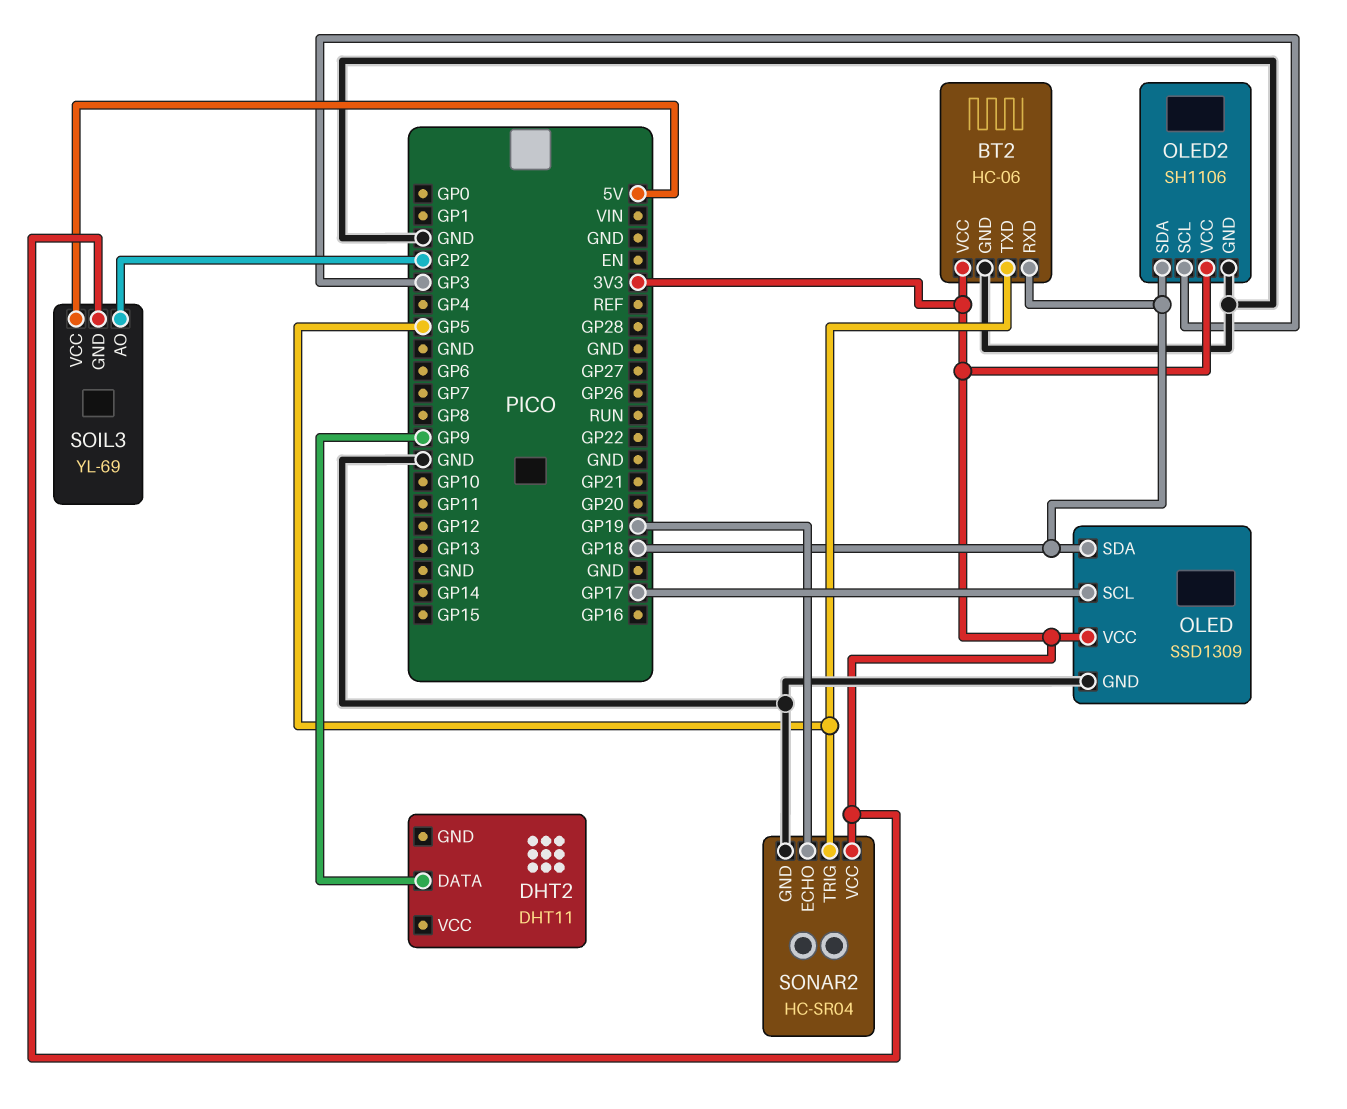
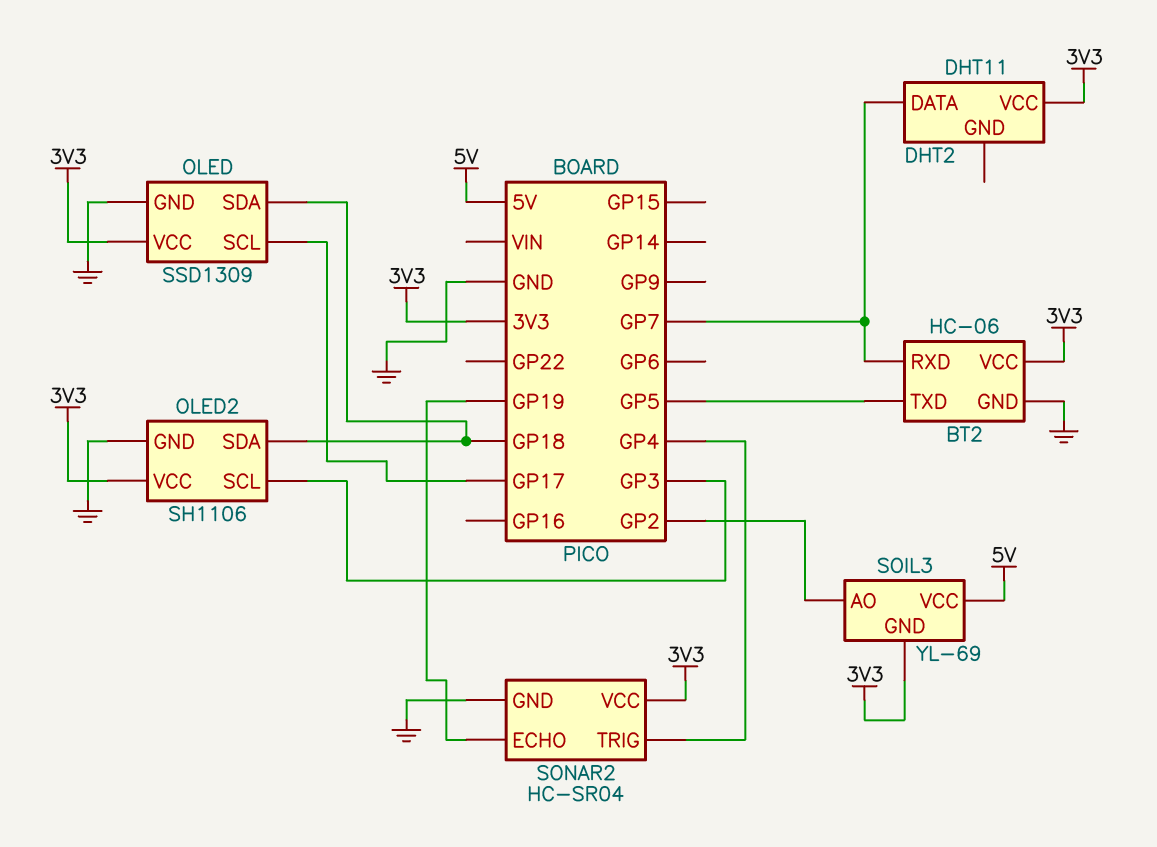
BT2 pin RXD: GP18 -> GP7
DHT2 pin DATA: GP9 -> GP7
DHT2 pin VCC: none -> 3V3
SONAR2 pin TRIG: GP5 -> GP4

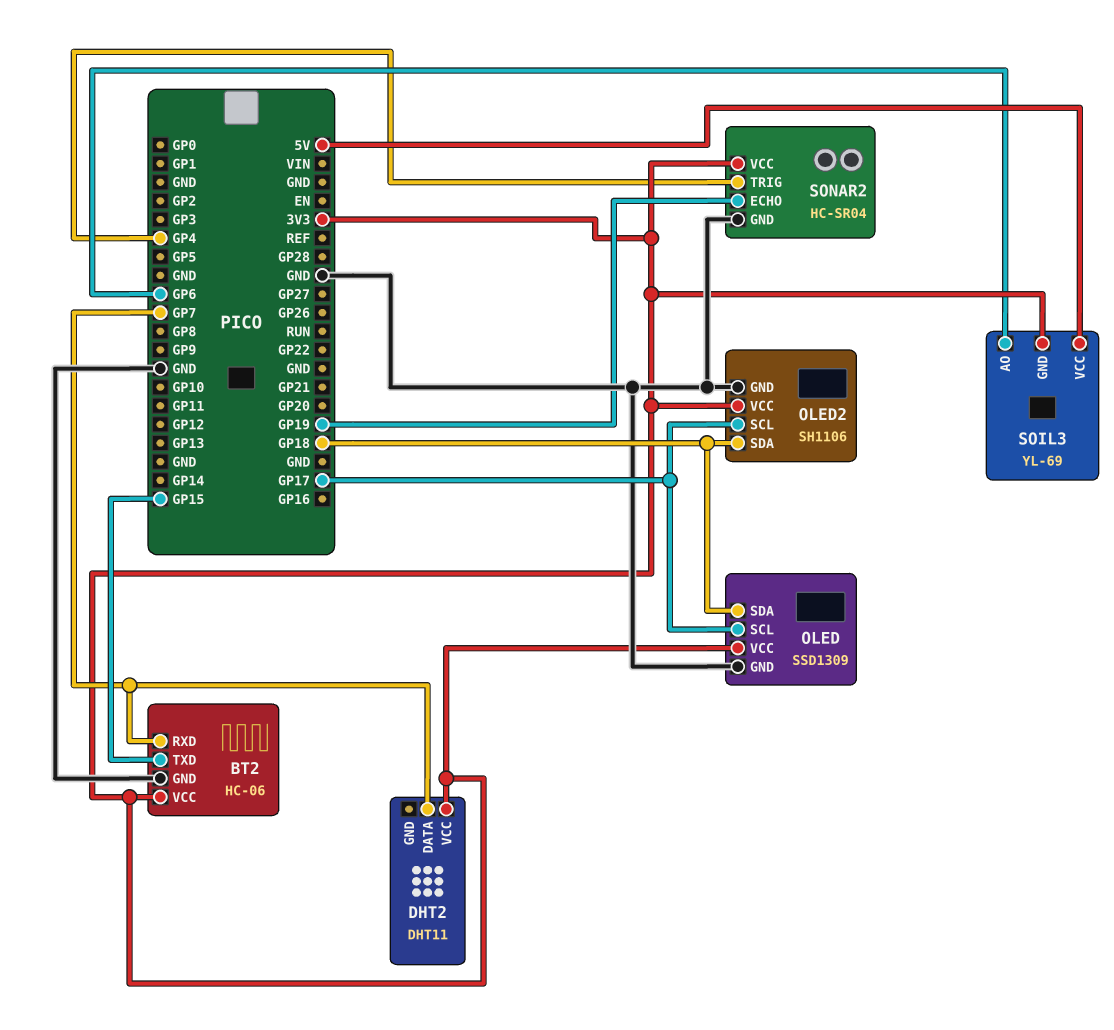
BT2 pin TXD: GP5 -> GP15
OLED2 pin SCL: GP3 -> GP17
SOIL3 pin AO: GP2 -> GP6

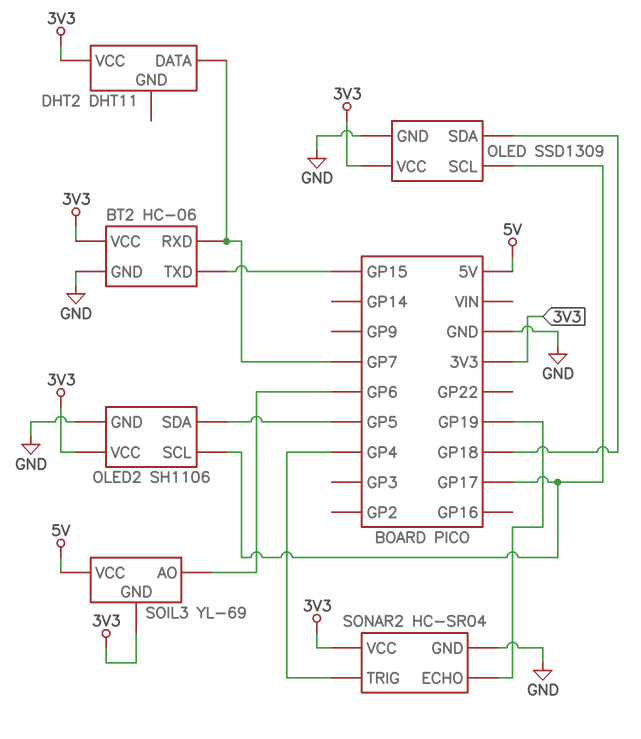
OLED2 pin SDA: GP18 -> GP5

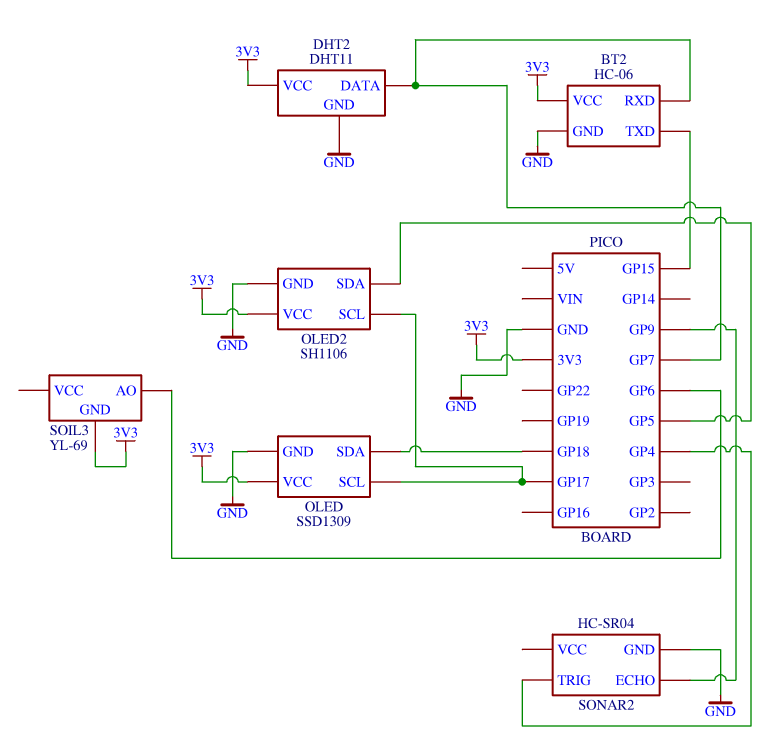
DHT2 pin GND: none -> GND
SOIL3 pin VCC: 5V -> none
SONAR2 pin ECHO: GP19 -> GP9
SONAR2 pin VCC: 3V3 -> none

